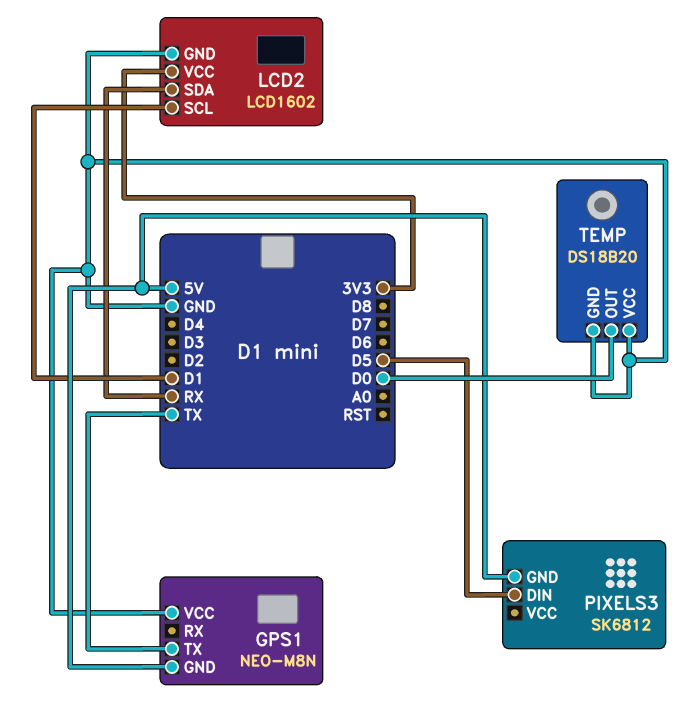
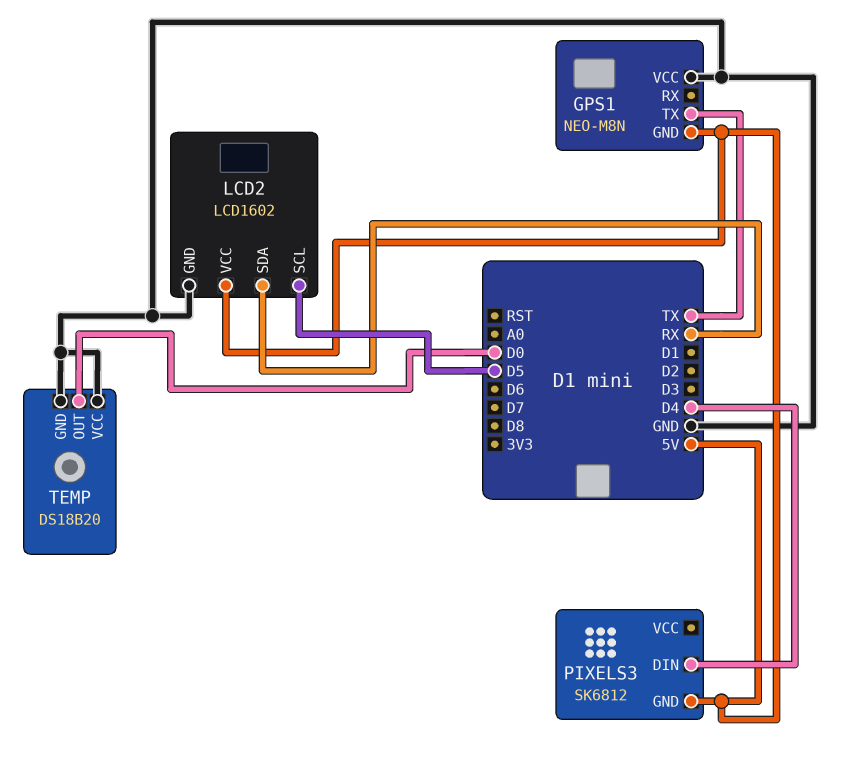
LCD2 pin SCL: D1 -> D5
LCD2 pin VCC: 3V3 -> 5V
PIXELS3 pin DIN: D5 -> D4

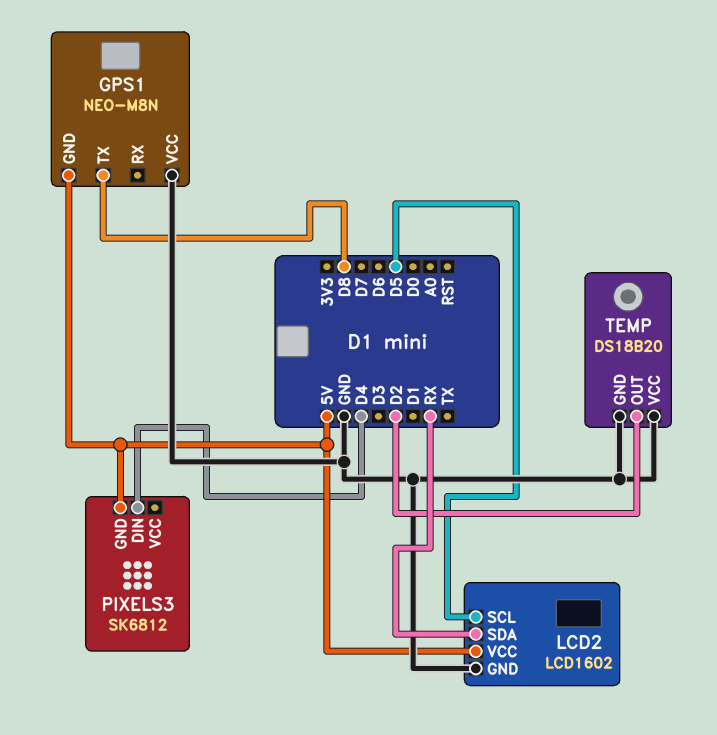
GPS1 pin TX: TX -> D8
TEMP pin OUT: D0 -> D2

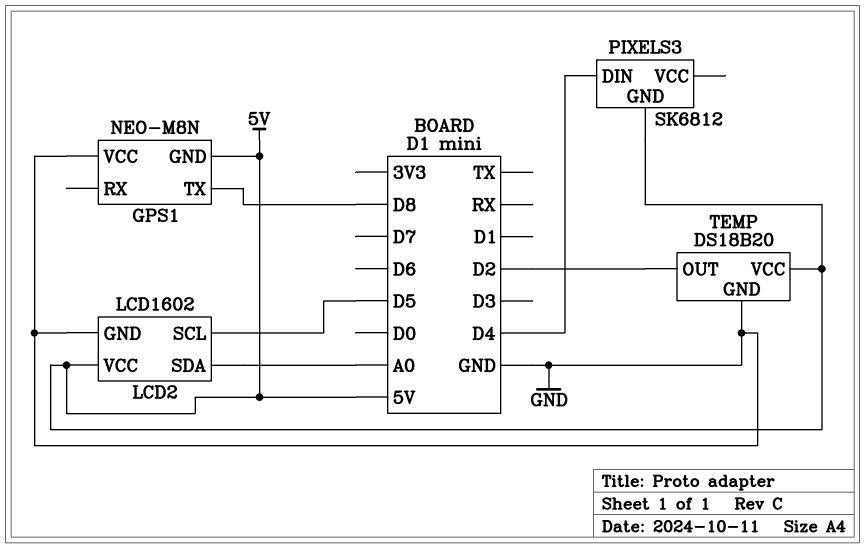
LCD2 pin SDA: RX -> A0
TEMP pin VCC: GND -> 5V

